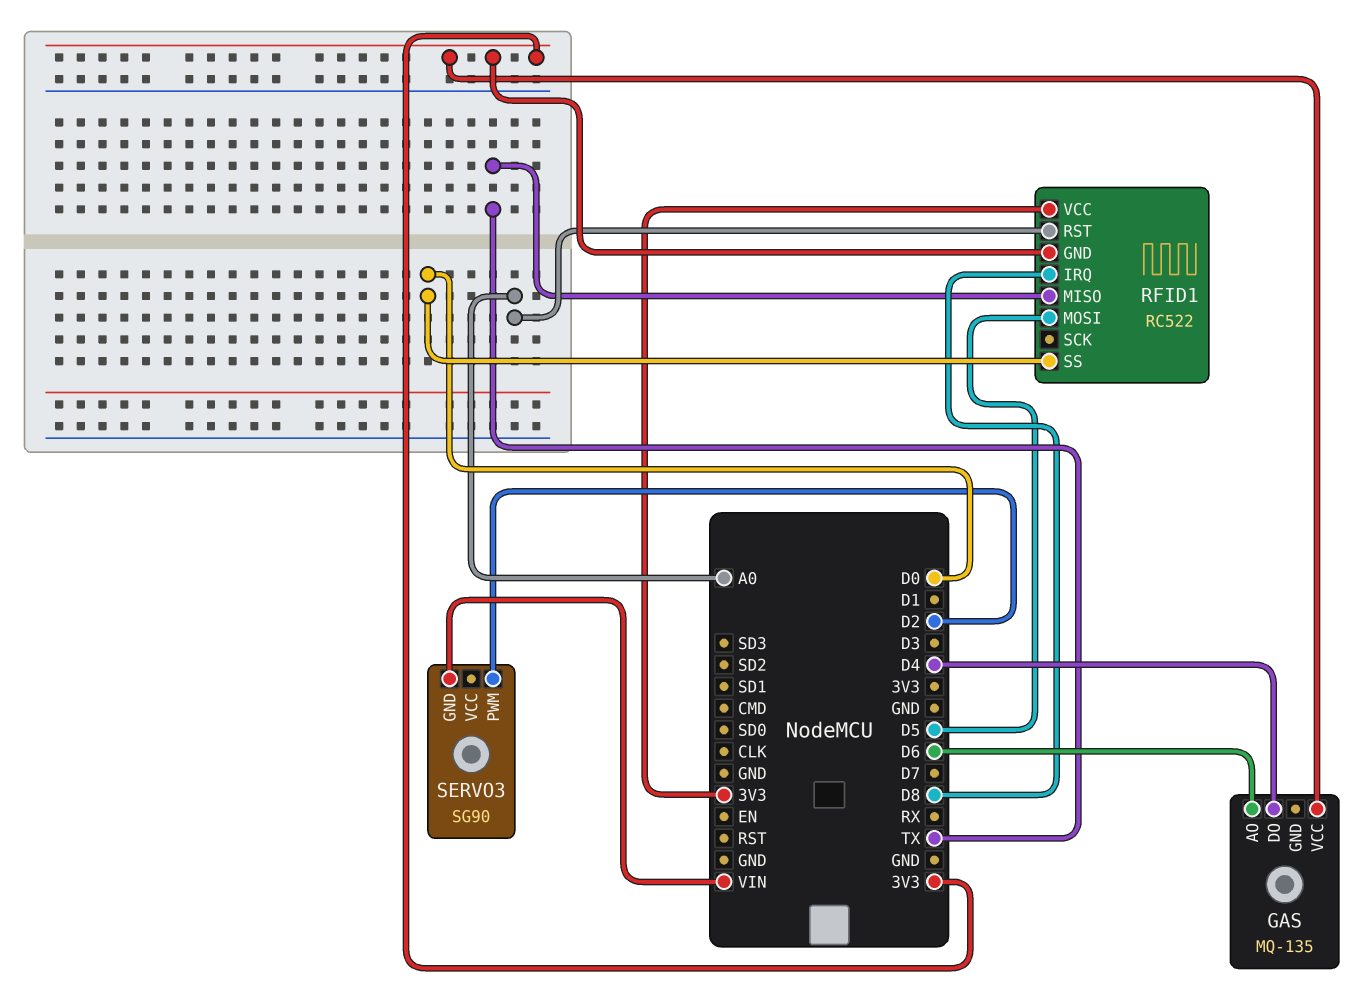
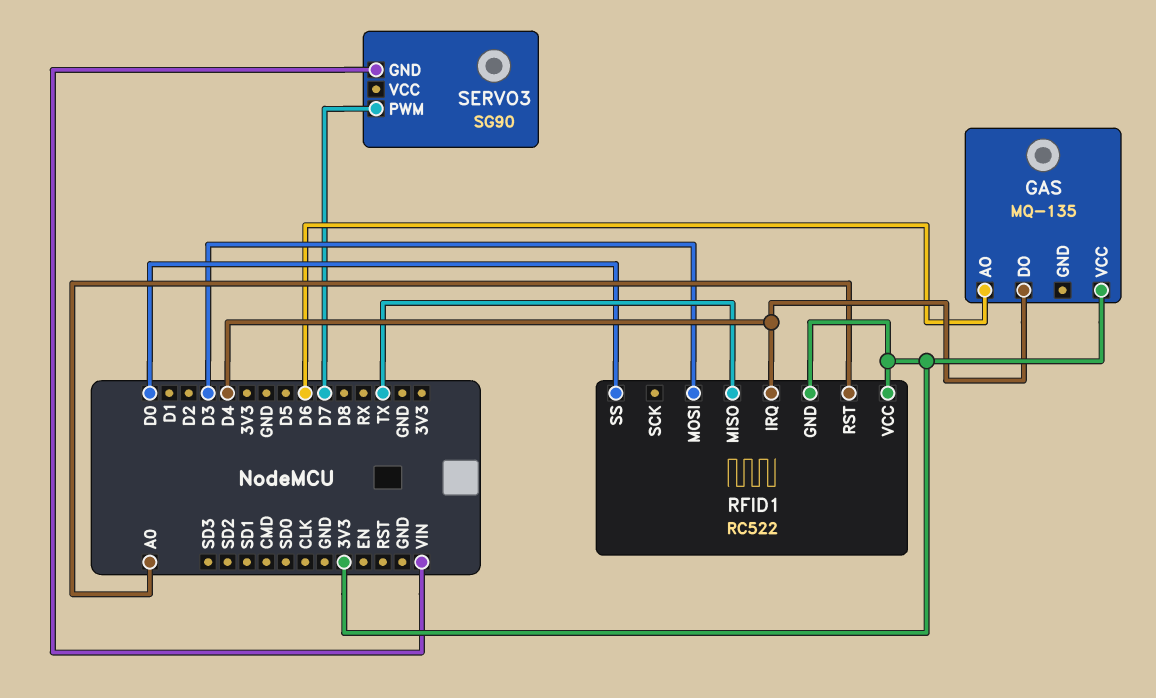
RFID1 pin IRQ: D8 -> D4
RFID1 pin MOSI: D5 -> D3
SERVO3 pin PWM: D2 -> D7

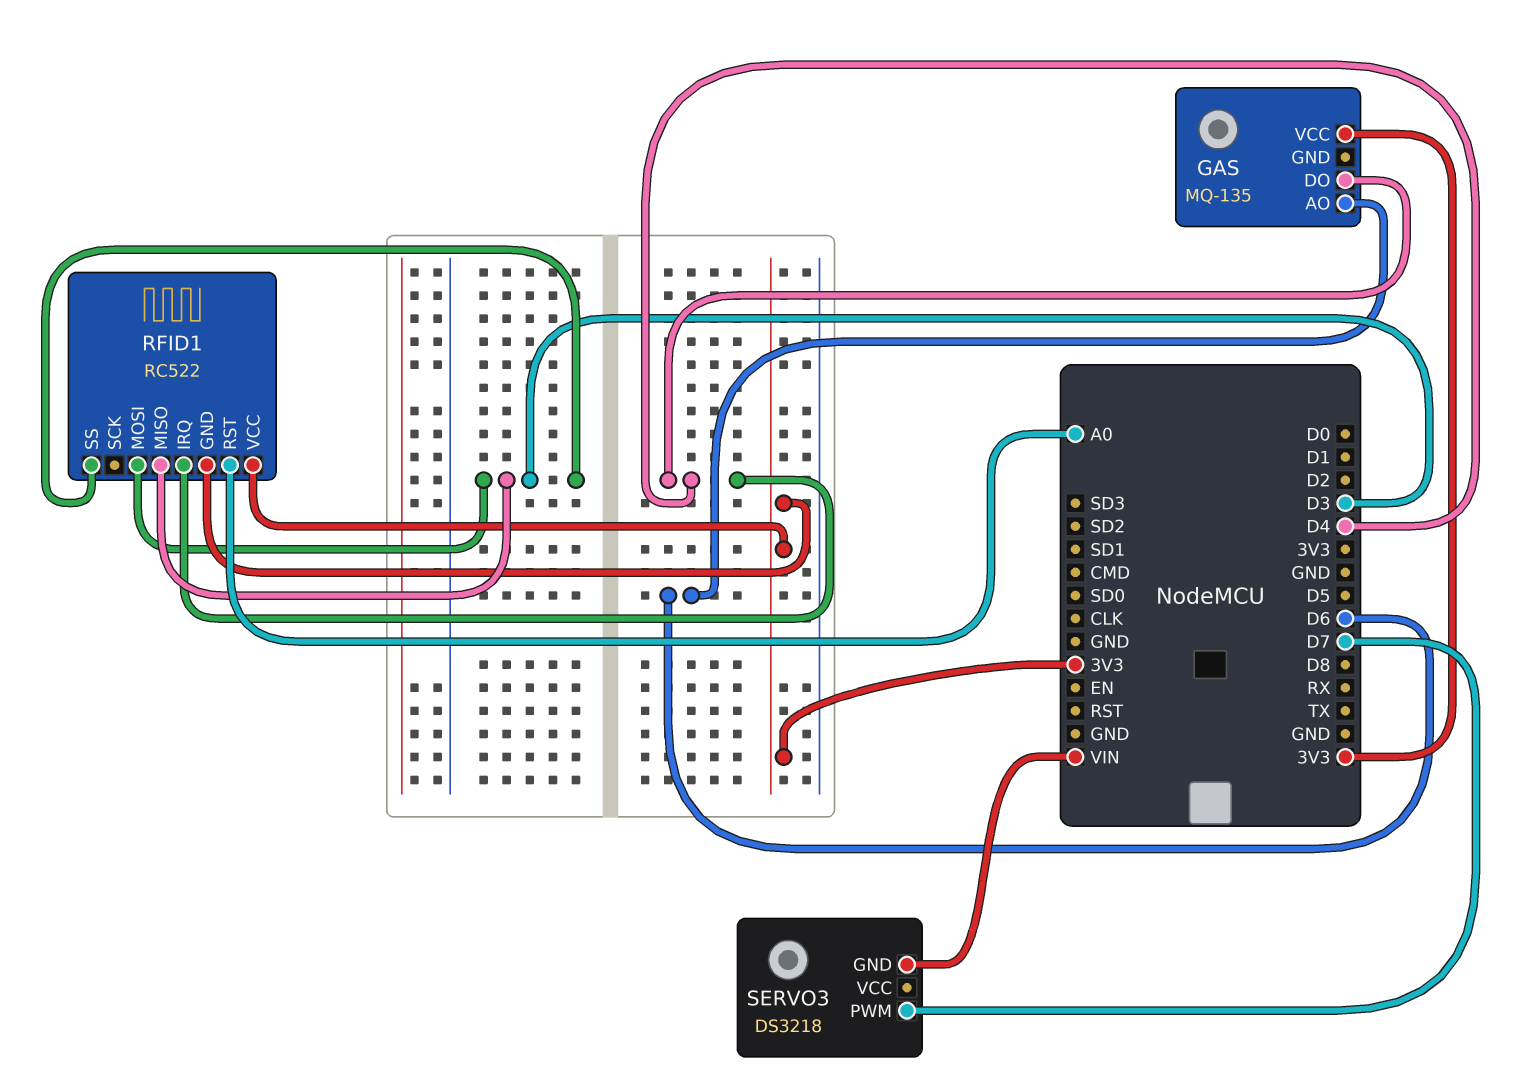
RFID1 pin MISO: TX -> D3
RFID1 pin SS: D0 -> D3
SERVO3: SG90 -> DS3218

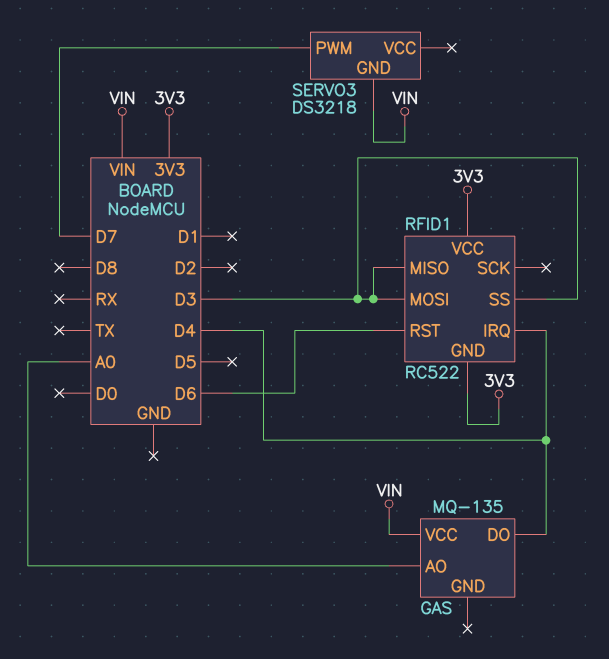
GAS pin AO: D6 -> A0
GAS pin VCC: 3V3 -> VIN
RFID1 pin RST: A0 -> D6

